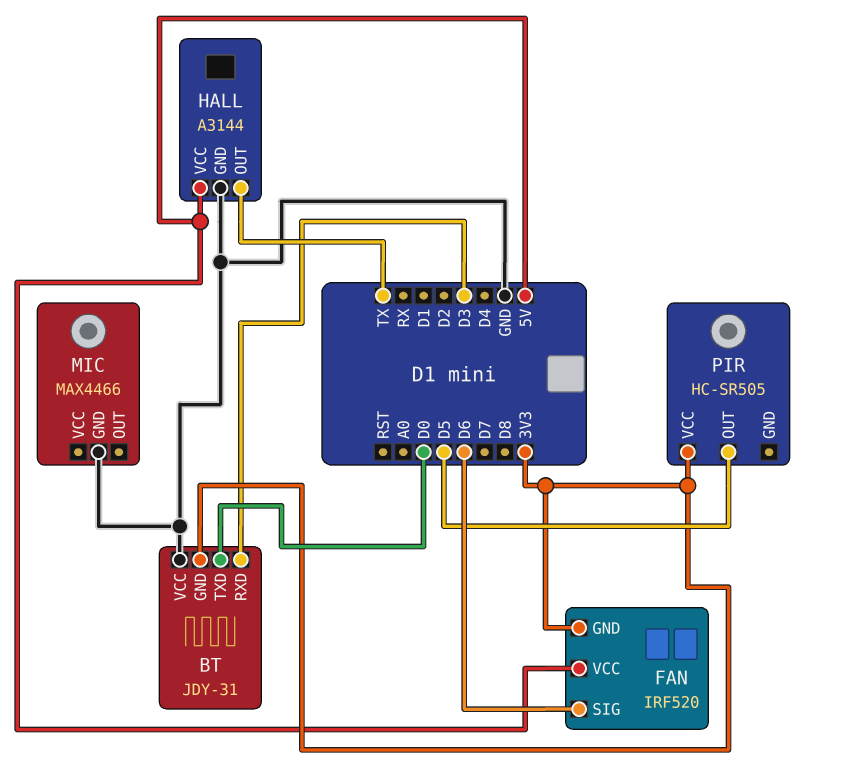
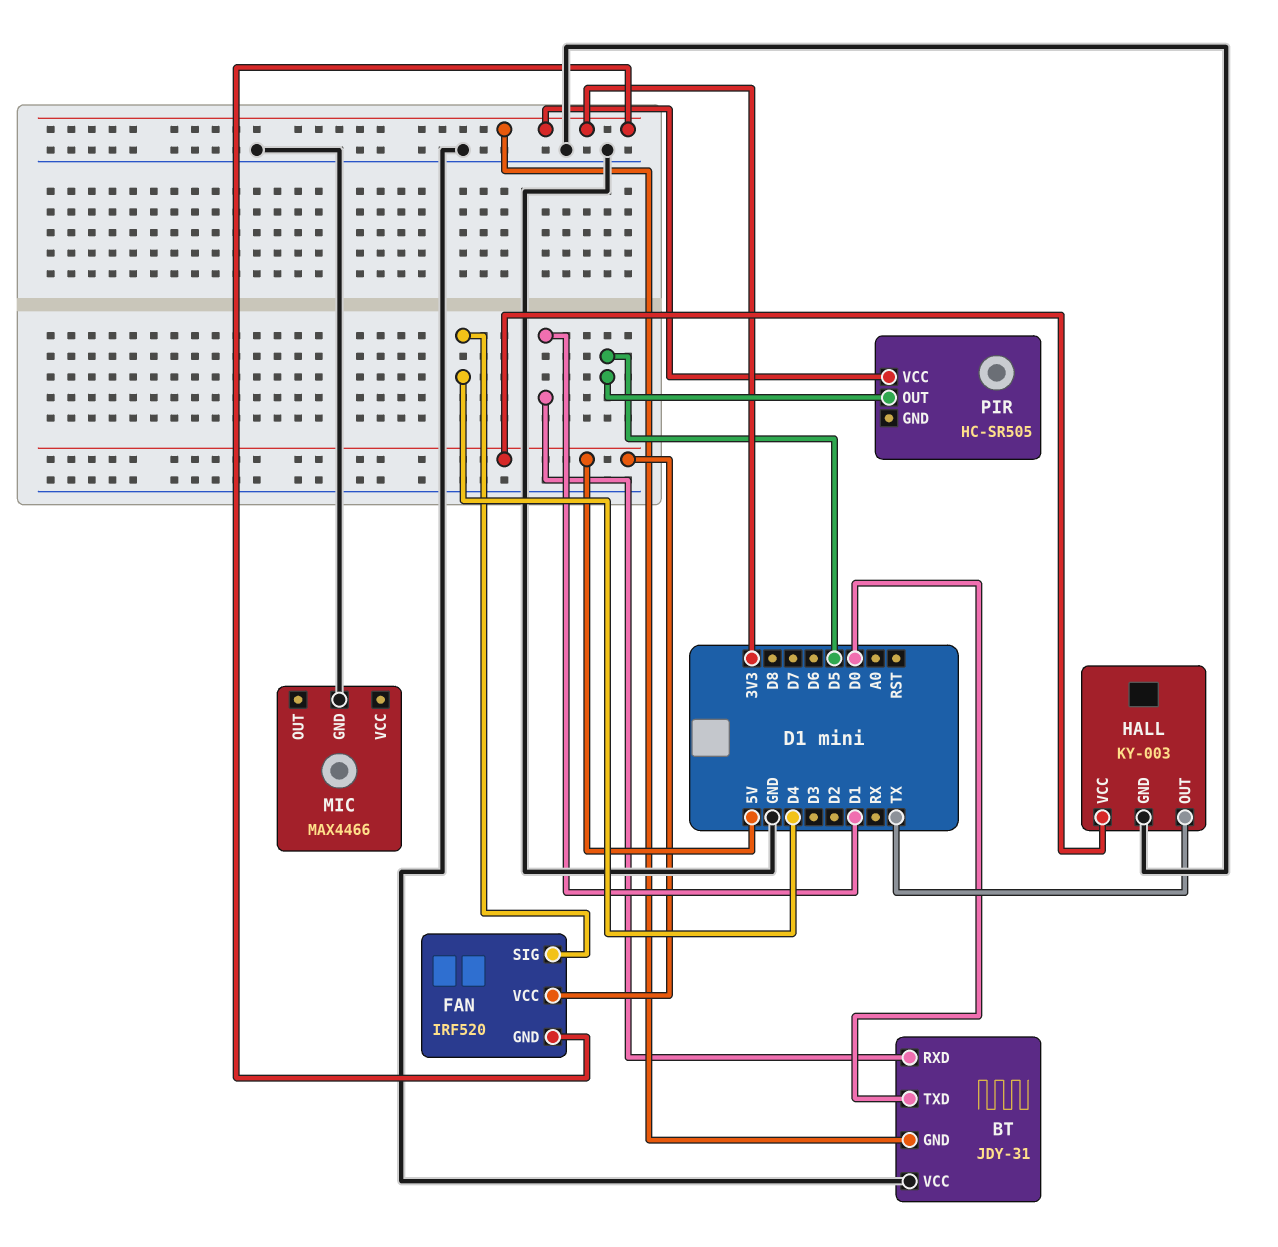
BT pin RXD: D3 -> D1
FAN pin SIG: D6 -> D4
HALL: A3144 -> KY-003

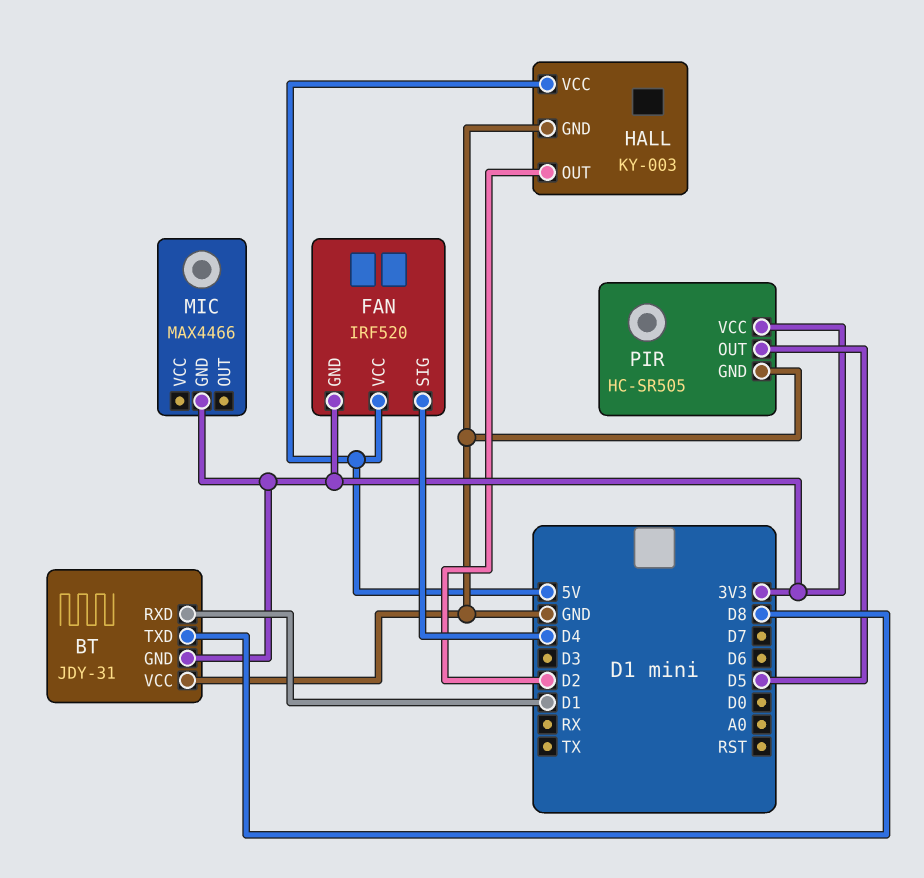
BT pin TXD: D0 -> D8
HALL pin OUT: TX -> D2
MIC pin GND: GND -> 3V3
PIR pin GND: none -> GND

